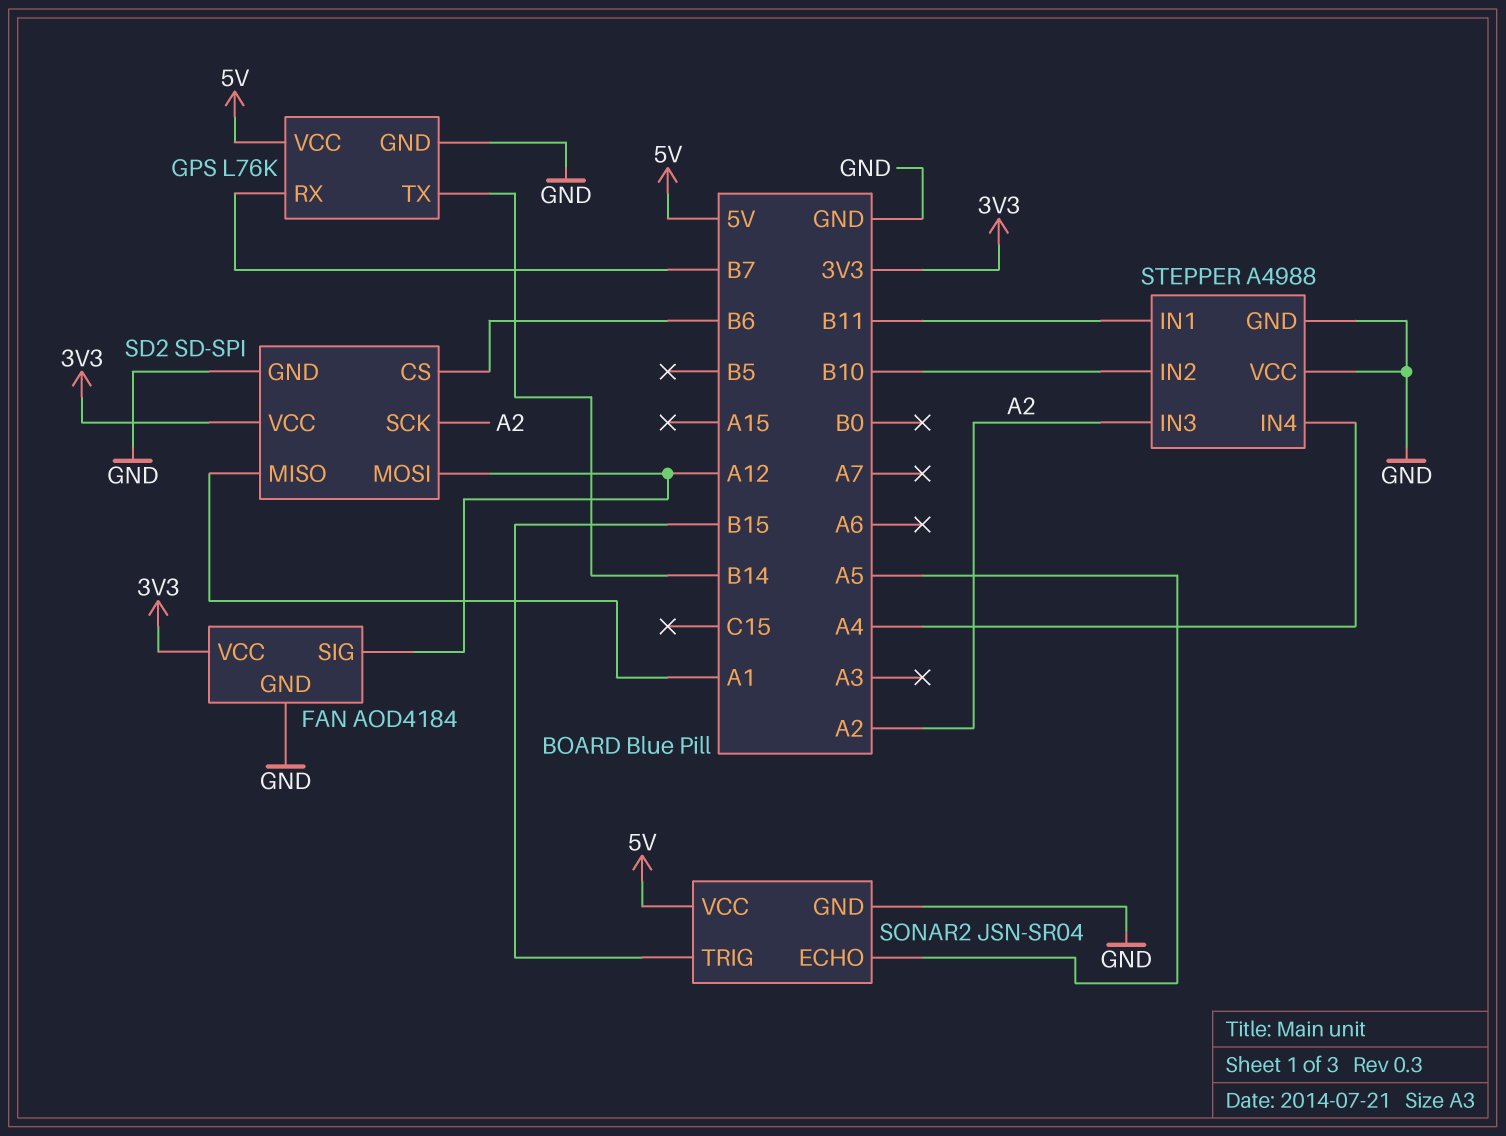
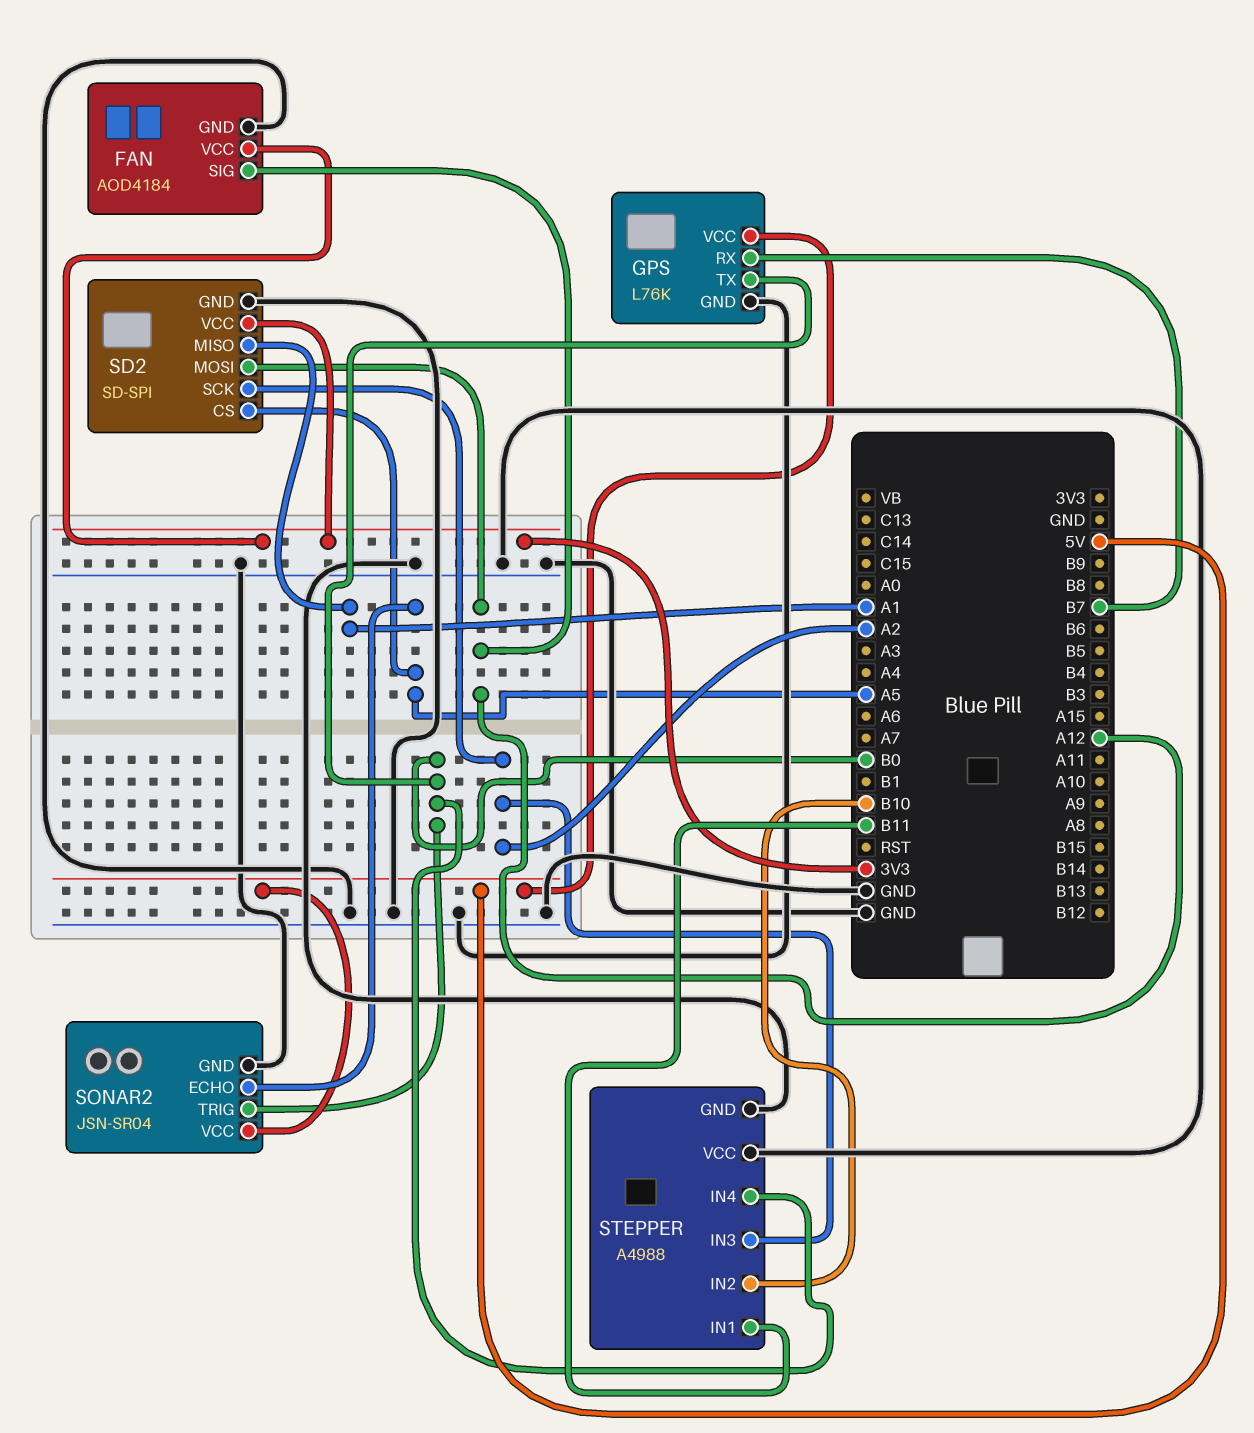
GPS pin TX: B14 -> B0
SD2 pin CS: B6 -> A5
SONAR2 pin TRIG: B15 -> B0
STEPPER pin IN4: A4 -> B0

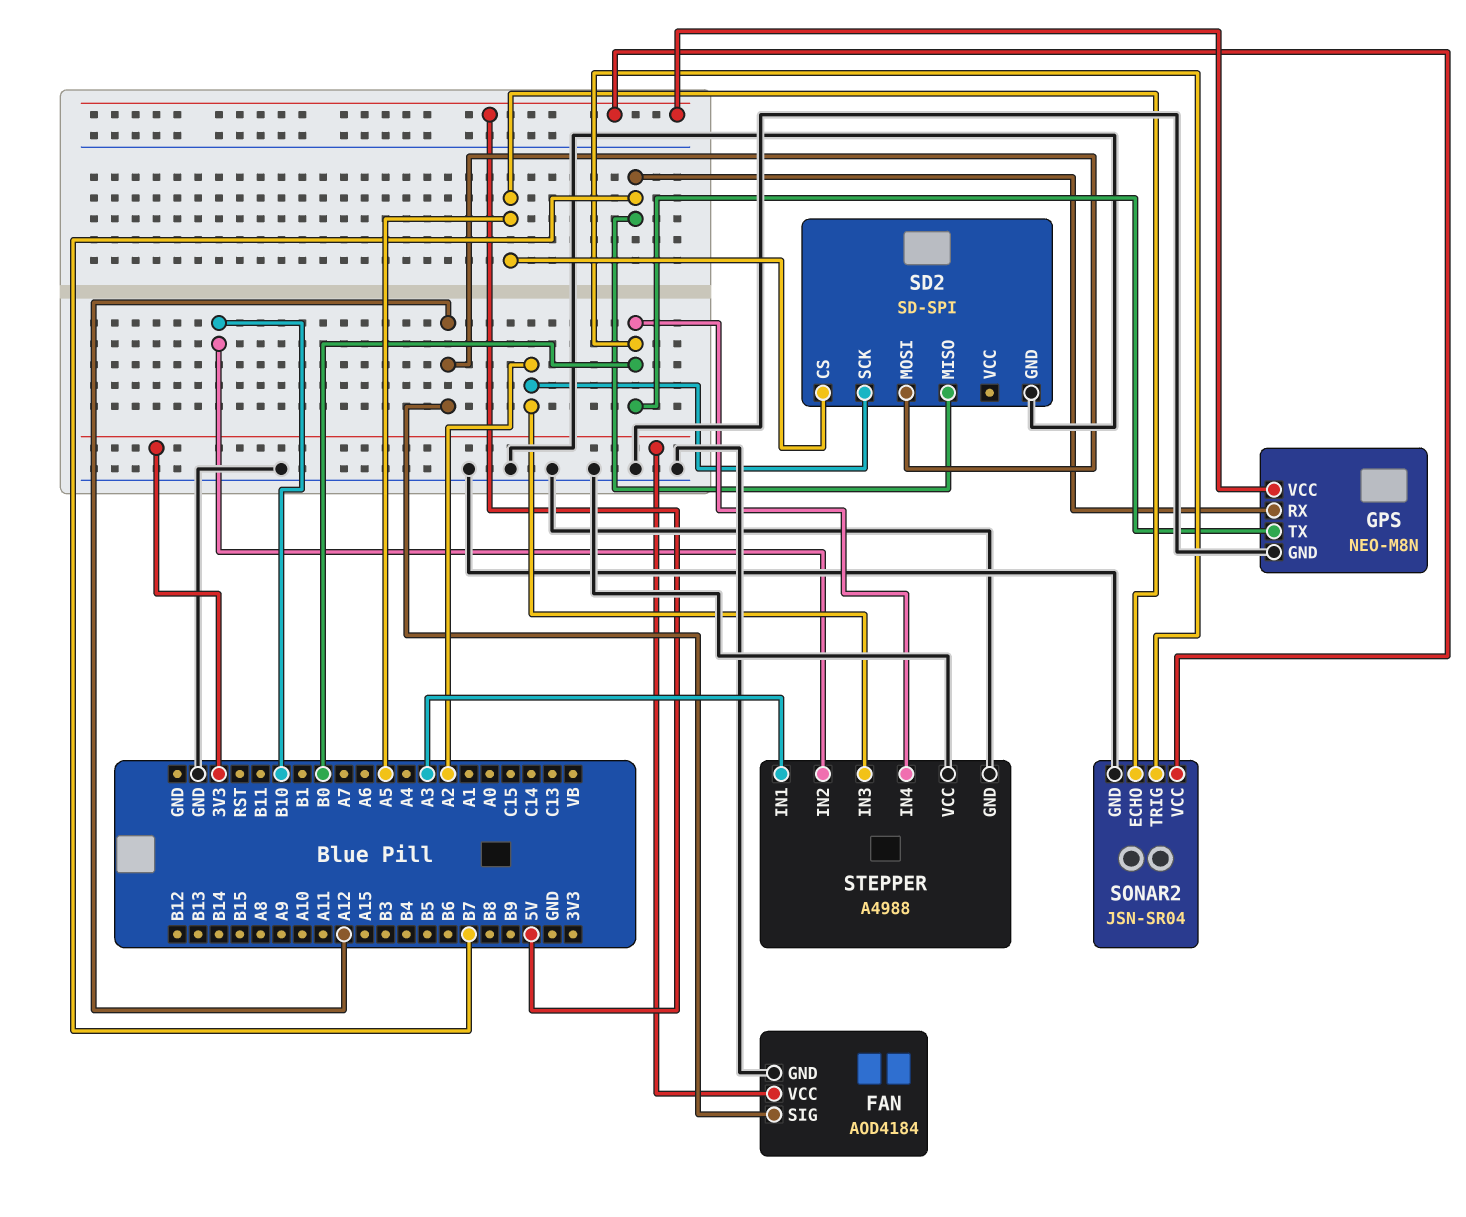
GPS: L76K -> NEO-M8N
SD2 pin MISO: A1 -> B7
SD2 pin VCC: 3V3 -> none
STEPPER pin IN1: B11 -> A3

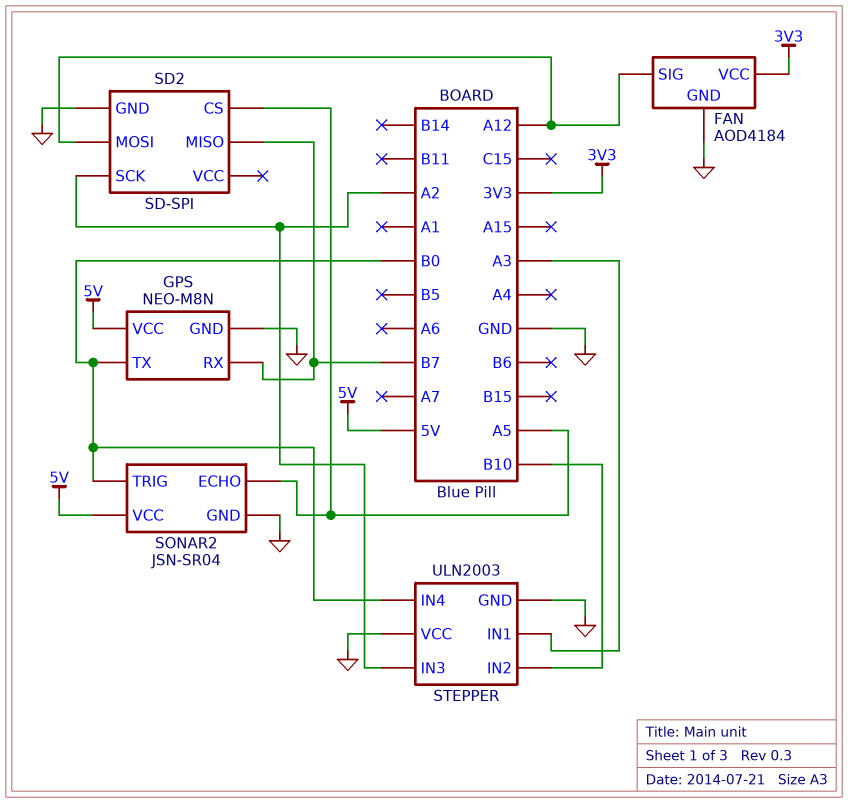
STEPPER: A4988 -> ULN2003

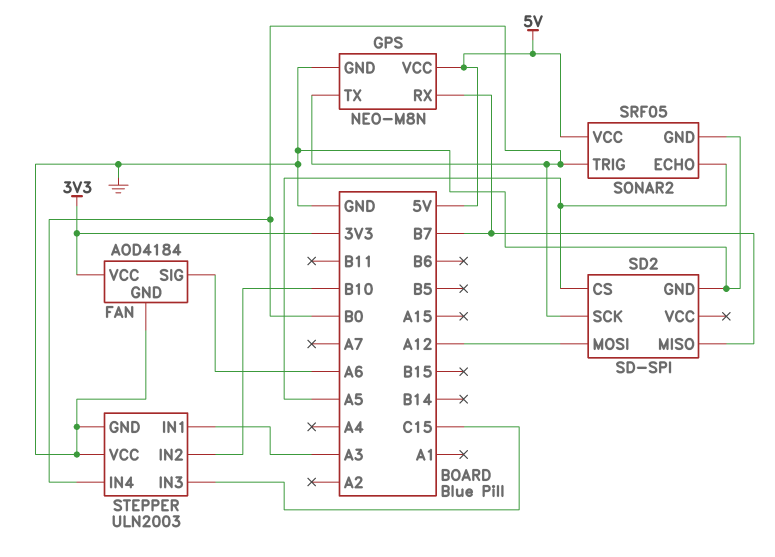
FAN pin SIG: A12 -> A6
SD2 pin SCK: A2 -> B0
SONAR2: JSN-SR04 -> SRF05
STEPPER pin IN3: A2 -> C15

